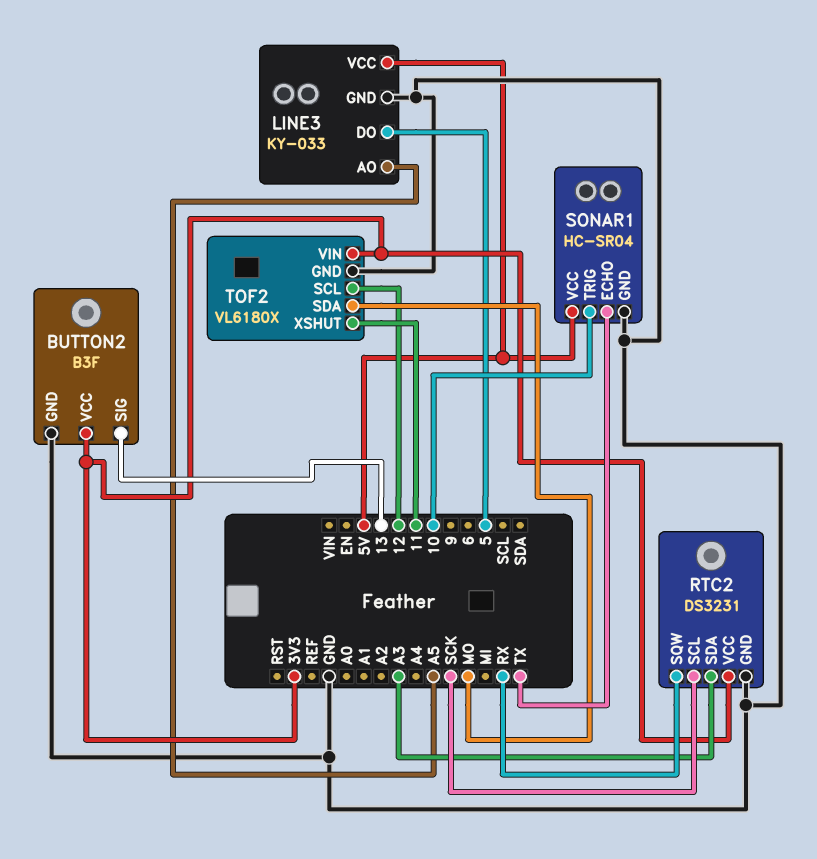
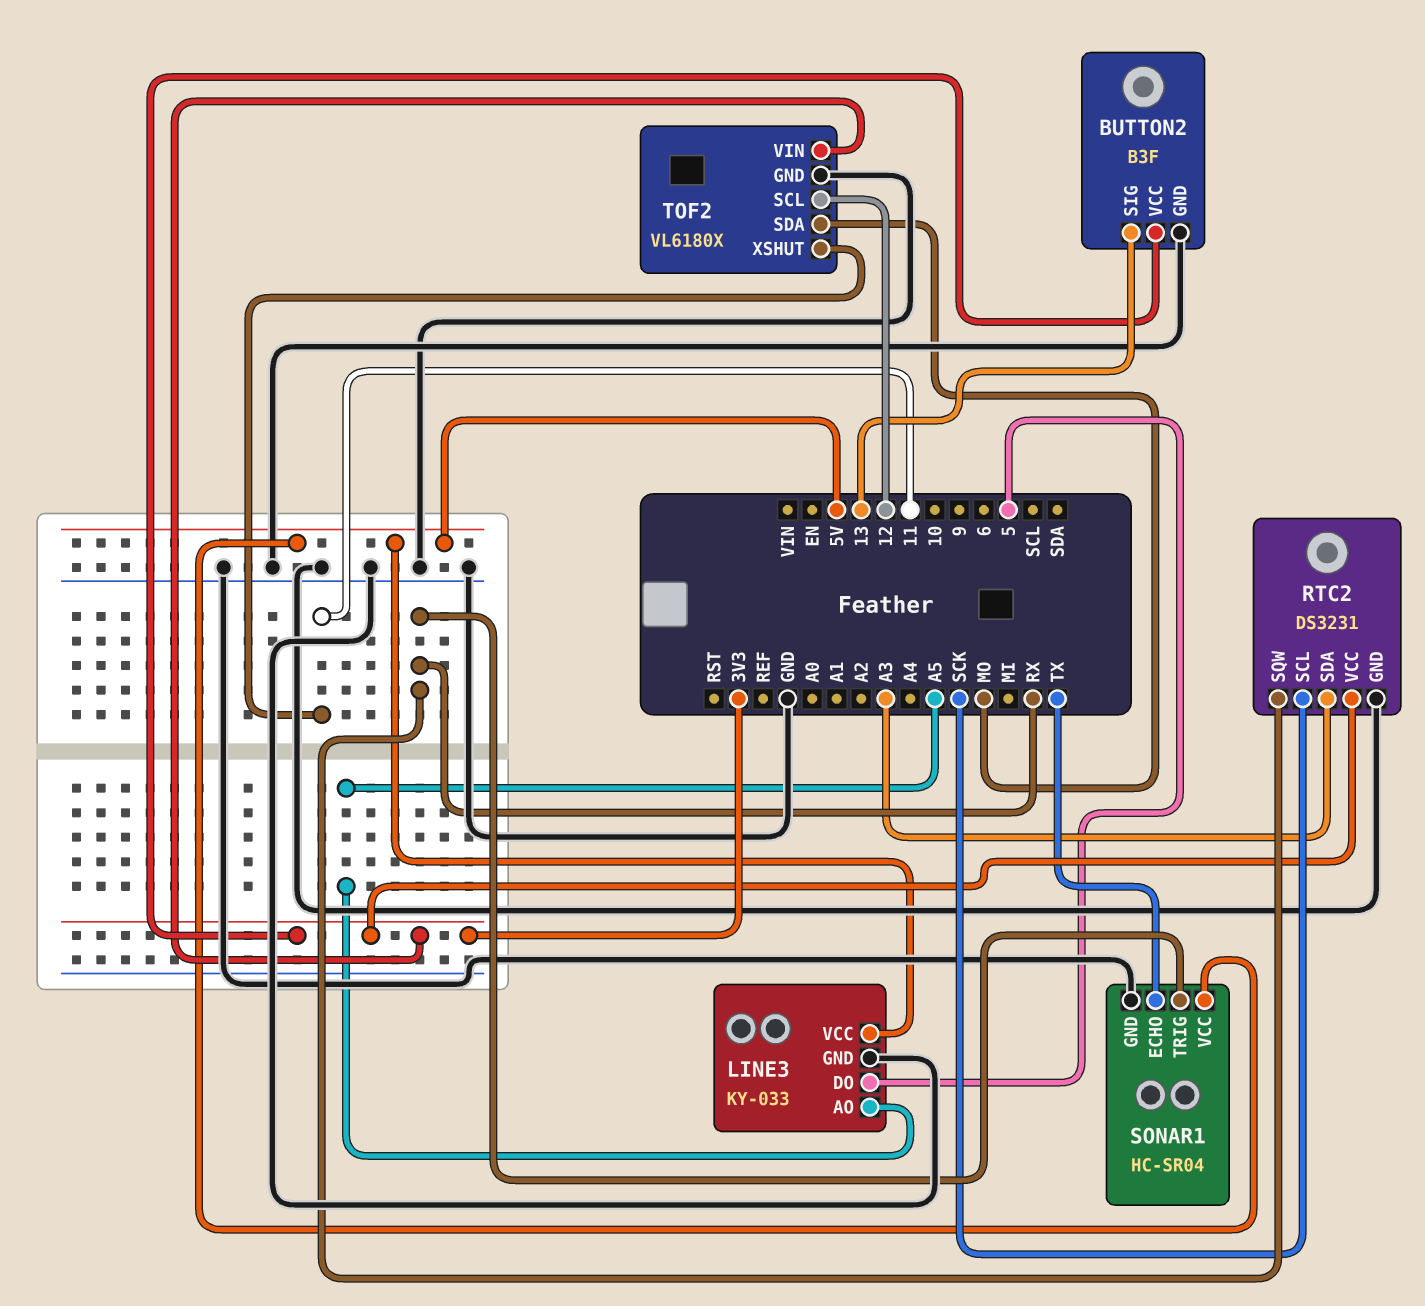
SONAR1 pin TRIG: 10 -> RX

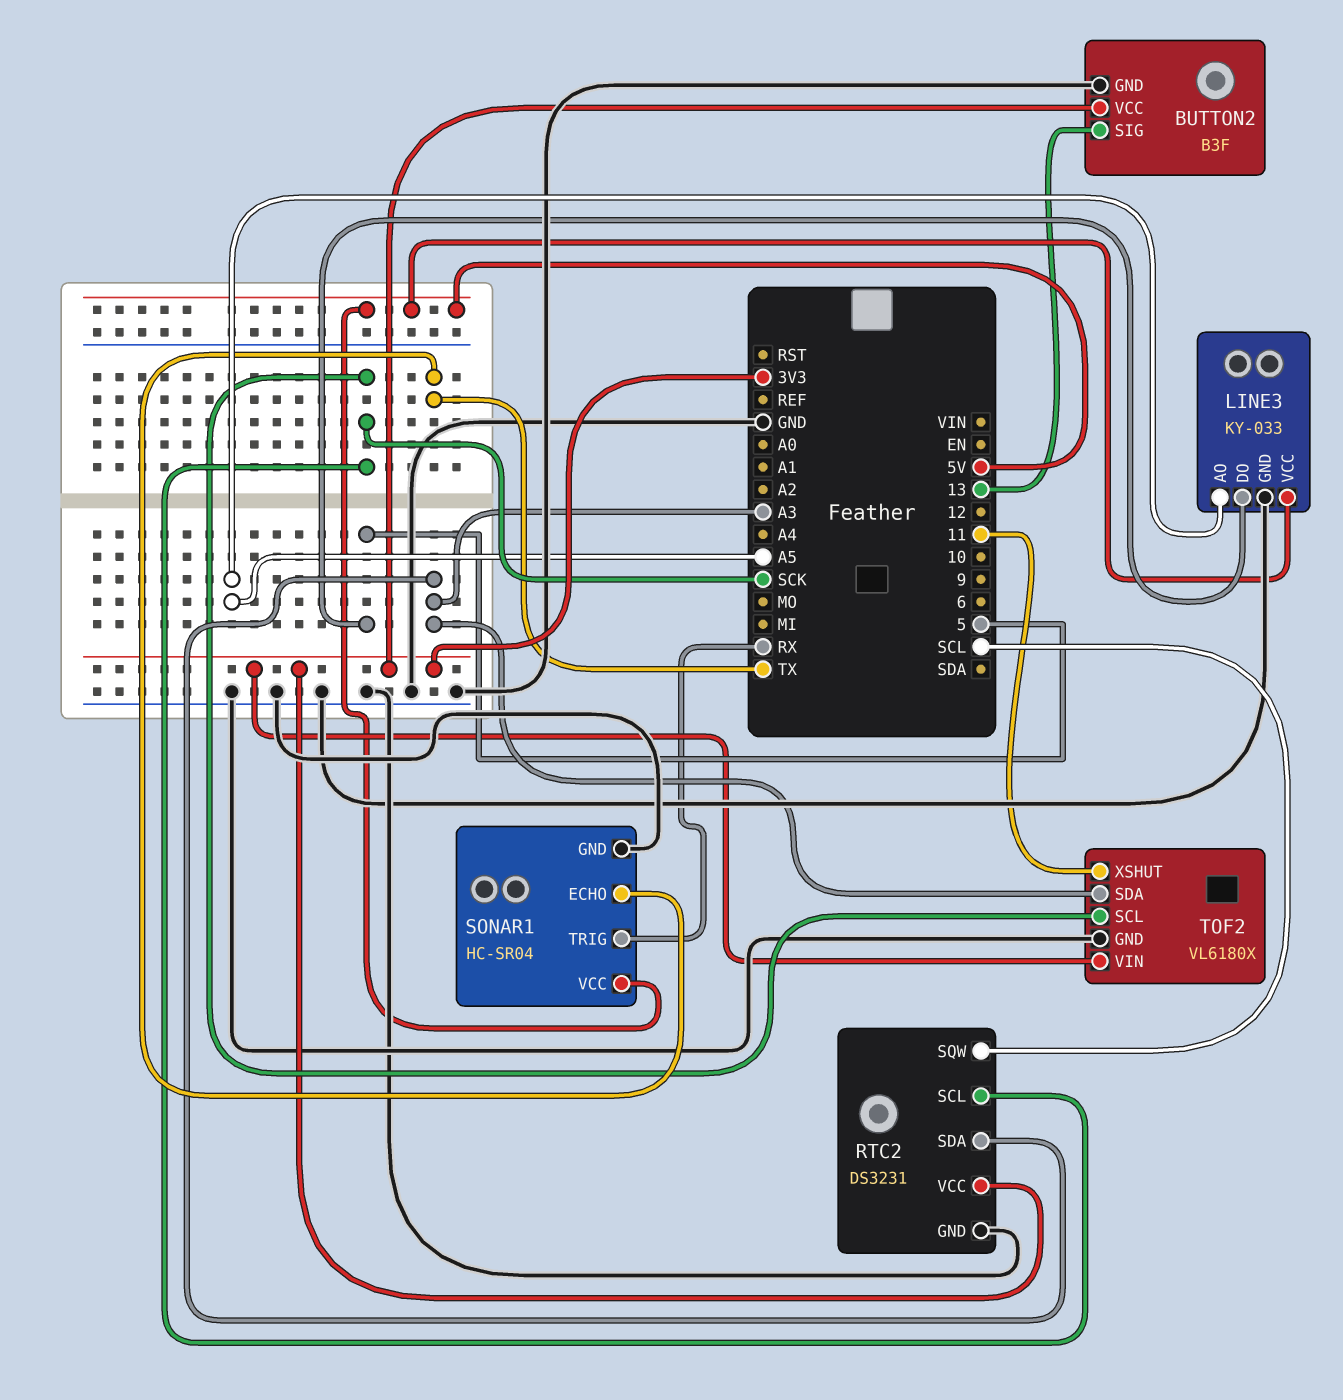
RTC2 pin SQW: RX -> SCL
TOF2 pin SCL: 12 -> SCK
TOF2 pin SDA: MO -> A3

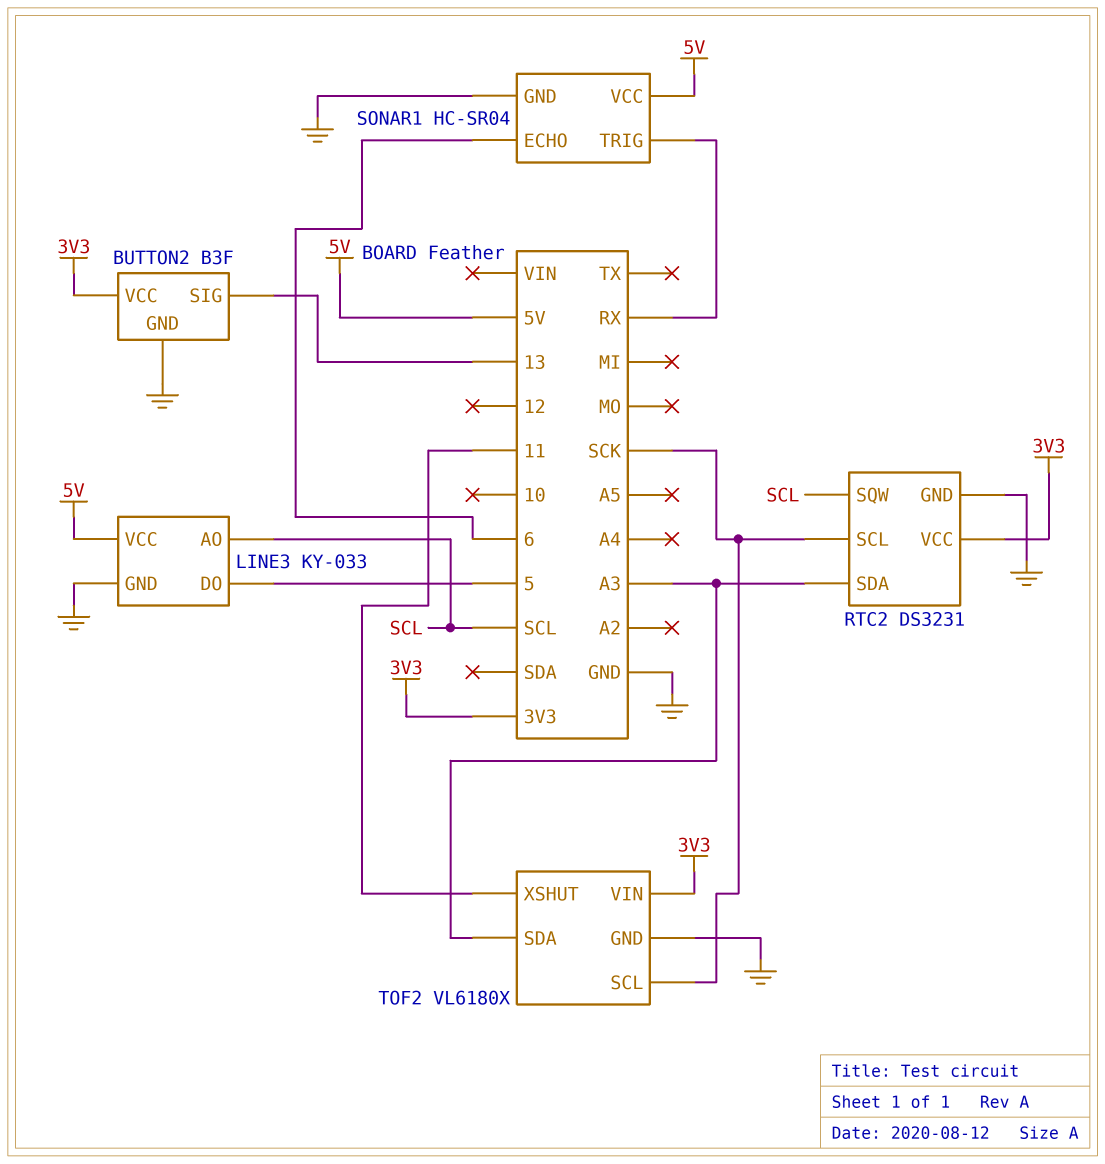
LINE3 pin AO: A5 -> SCL
SONAR1 pin ECHO: TX -> 6

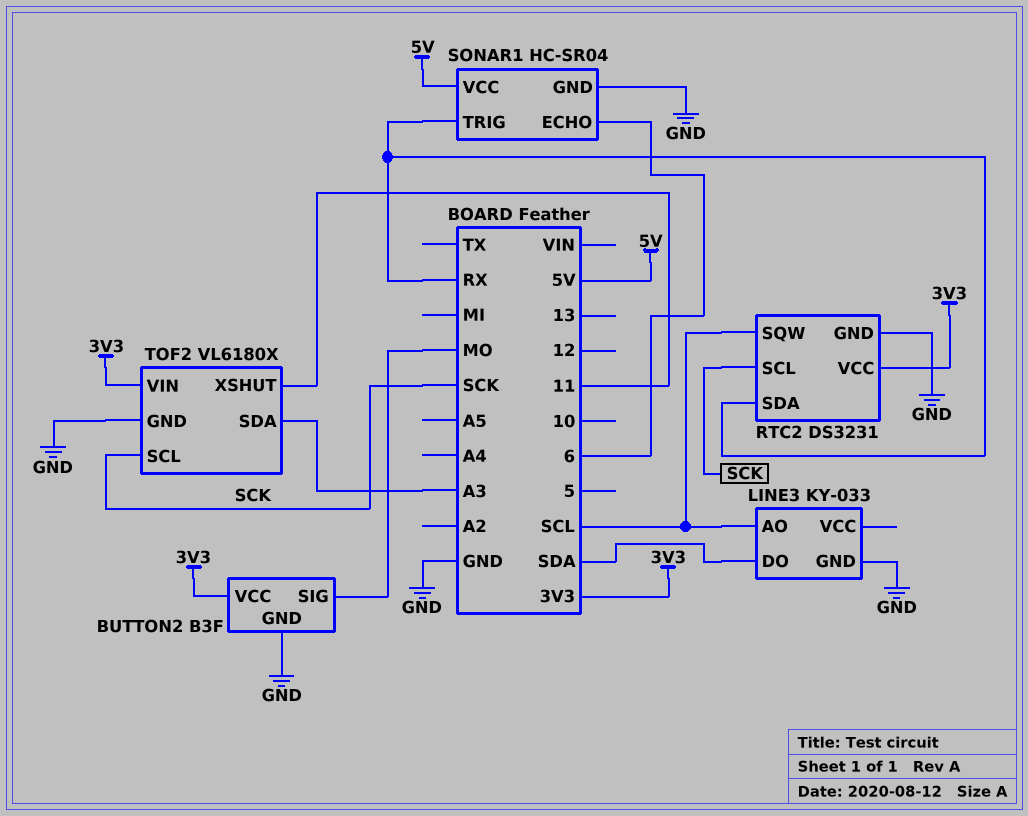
BUTTON2 pin SIG: 13 -> MO
LINE3 pin DO: 5 -> SDA
LINE3 pin VCC: 5V -> none
RTC2 pin SDA: A3 -> RX

